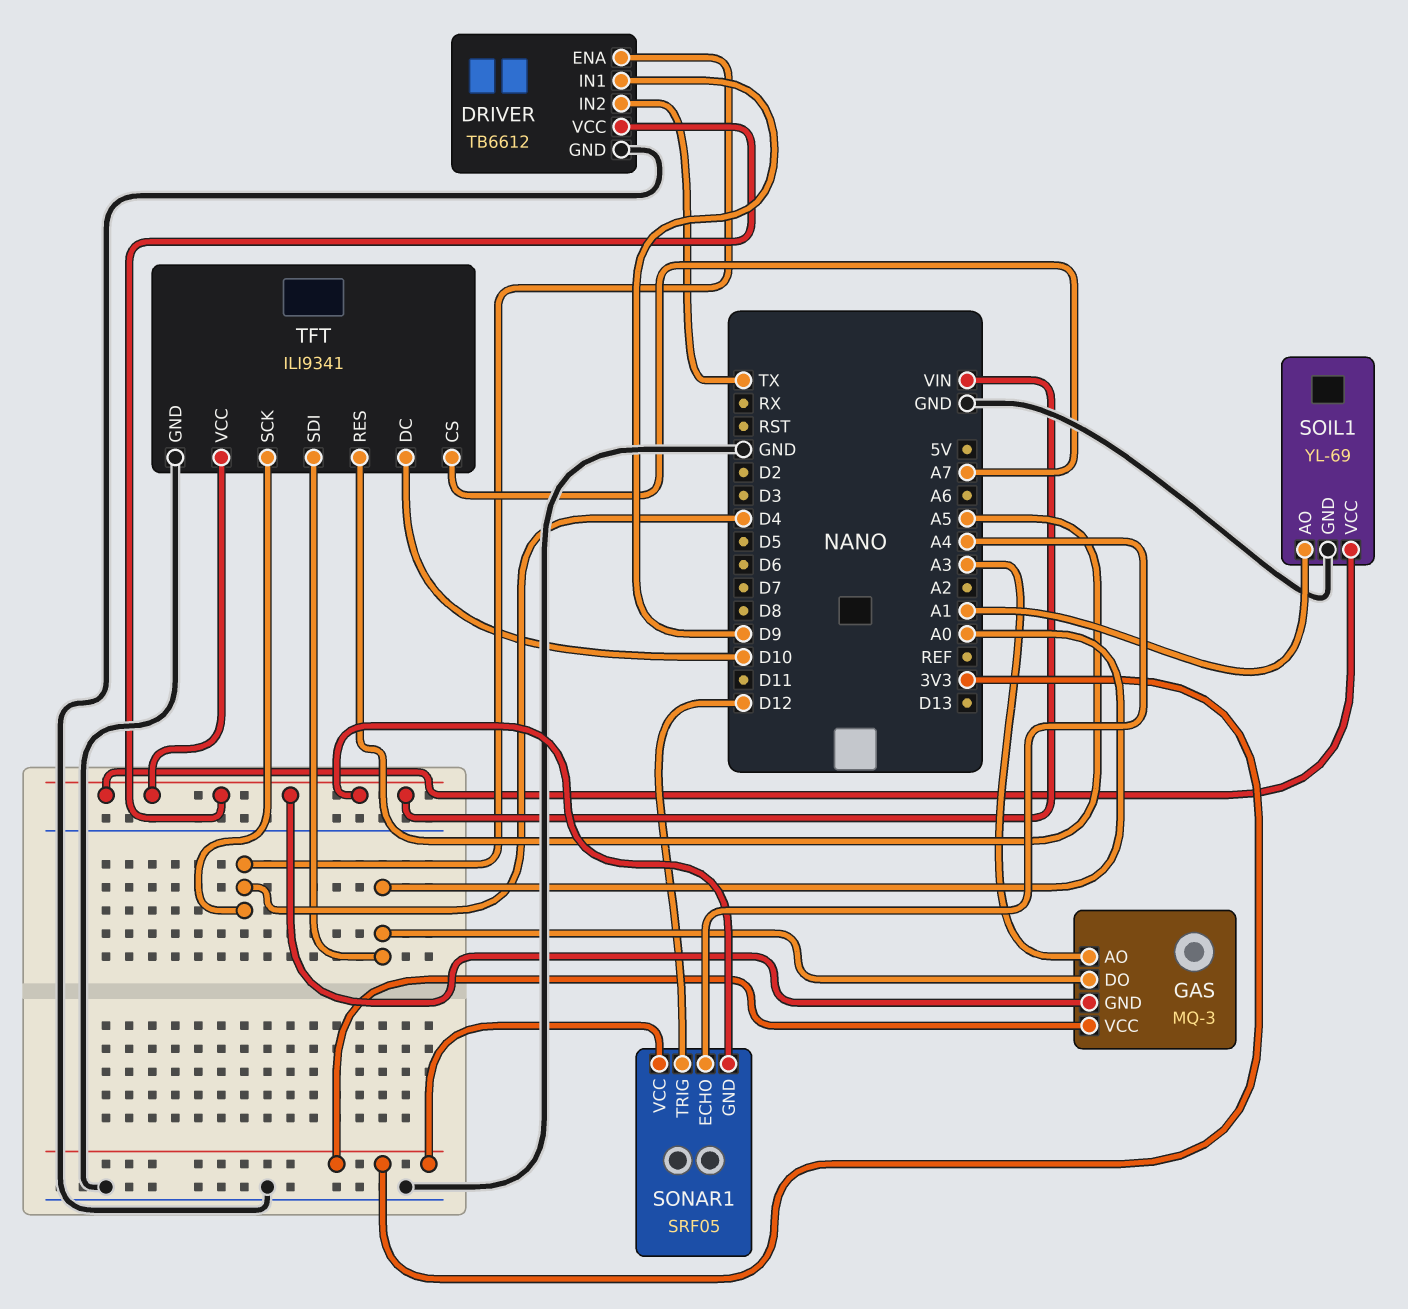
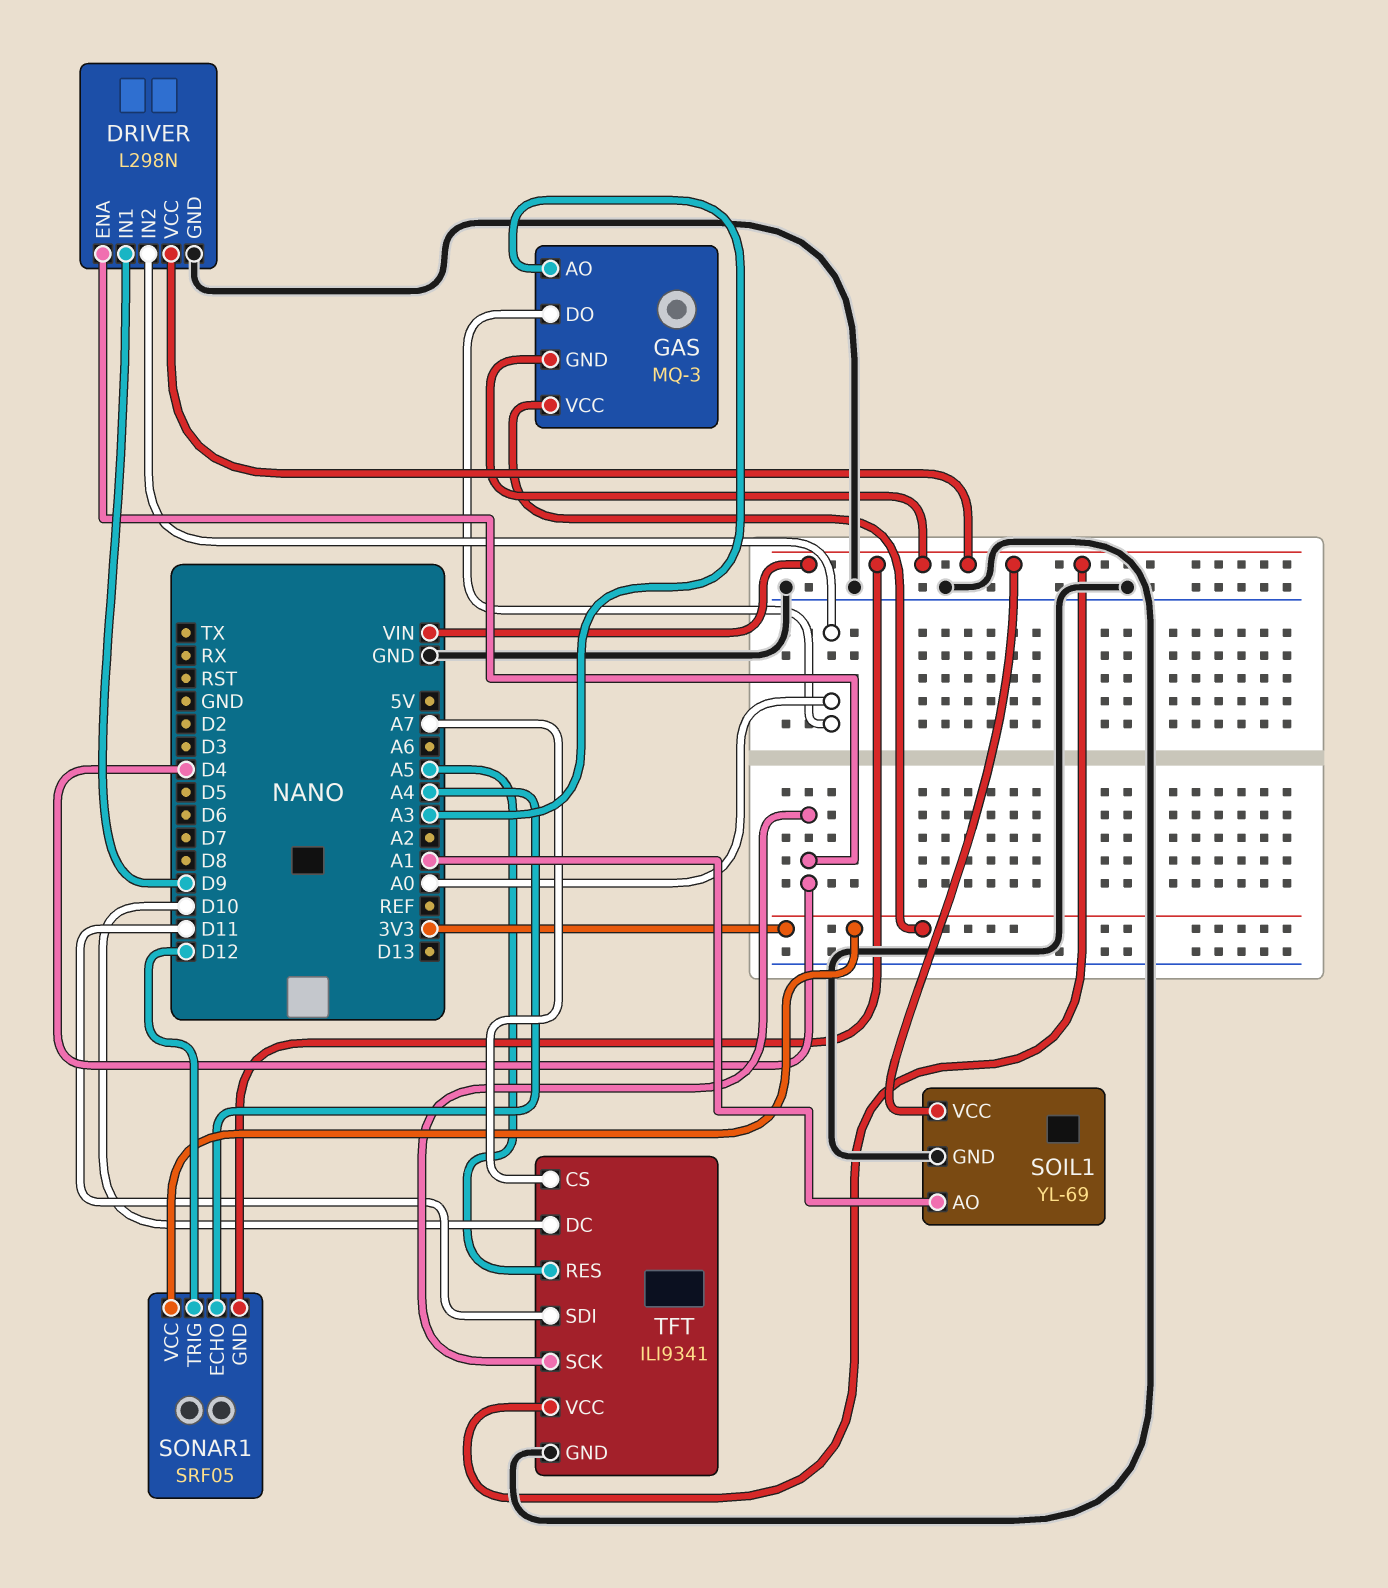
DRIVER: TB6612 -> L298N
DRIVER pin IN2: TX -> A0
TFT pin SDI: A0 -> D11

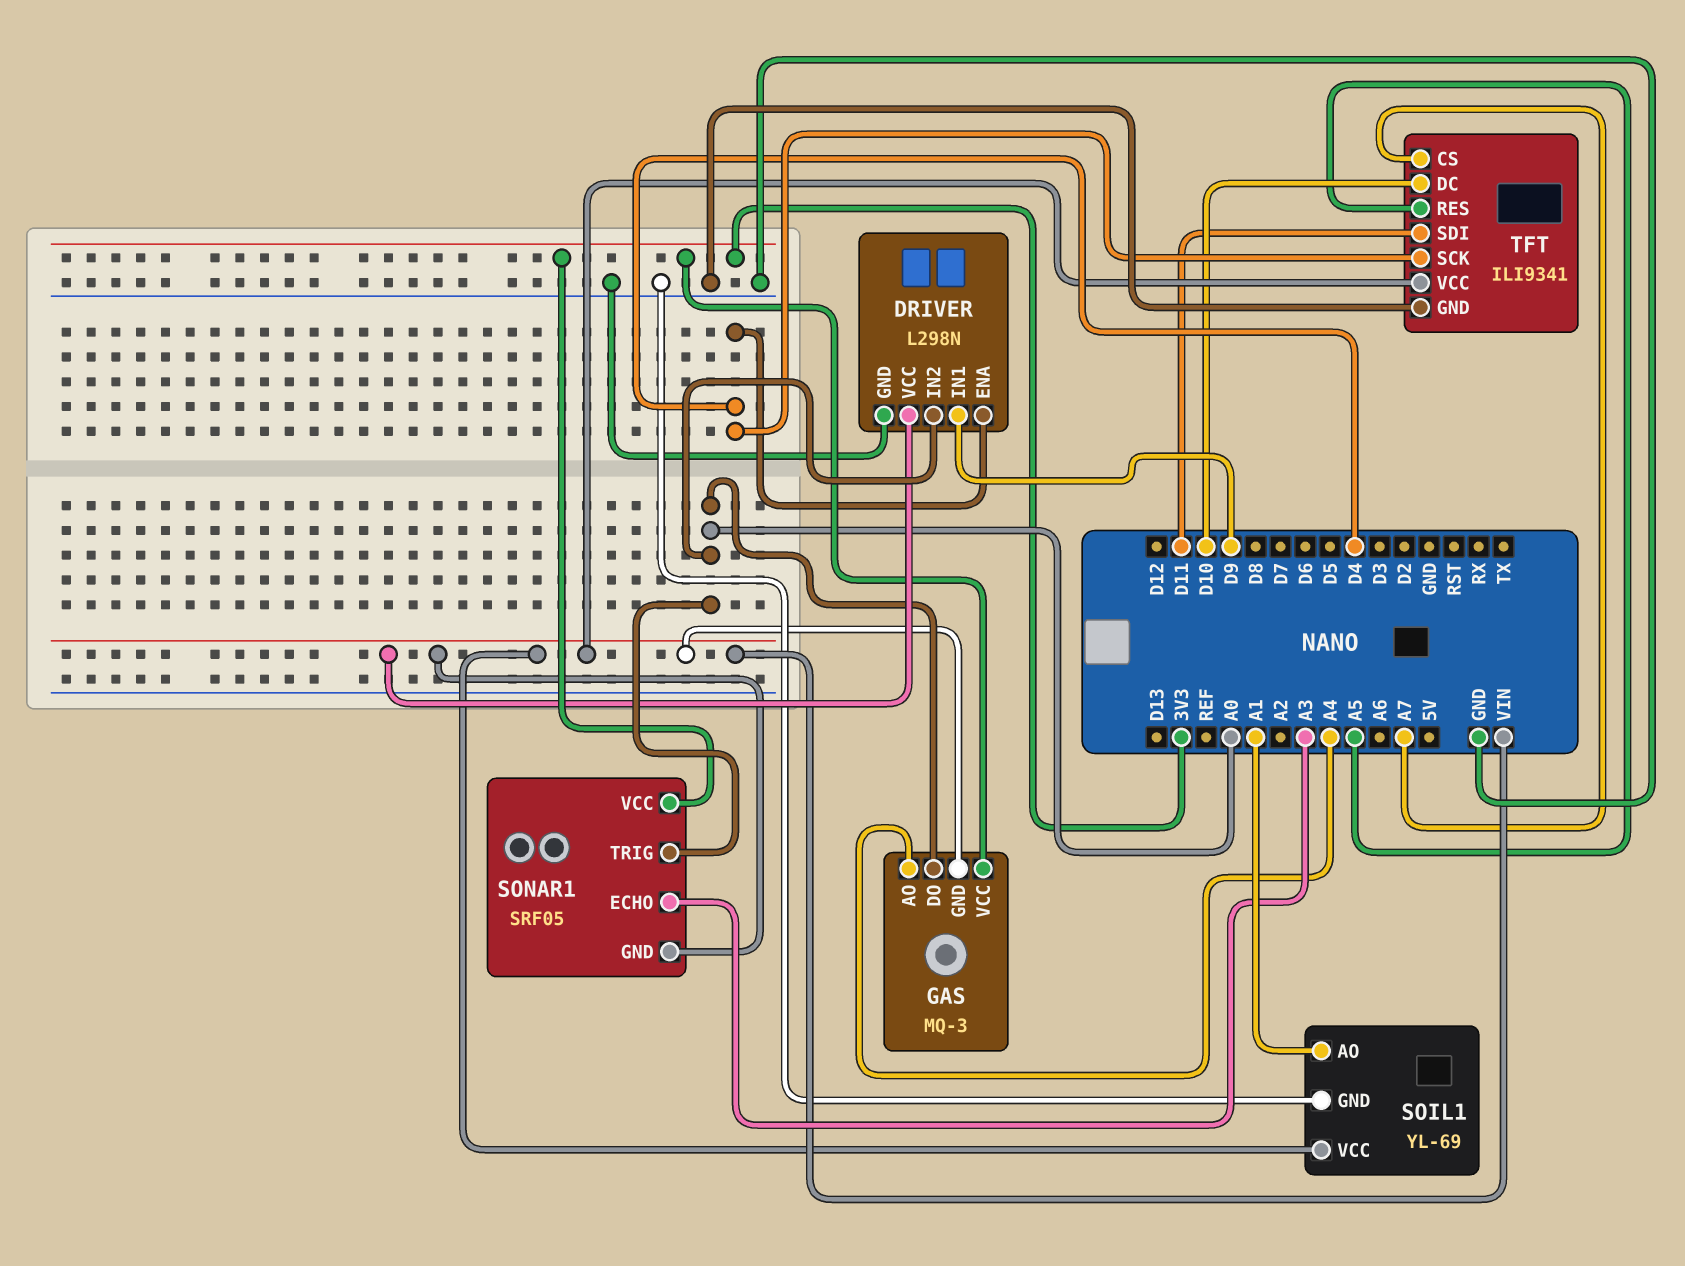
GAS pin AO: A3 -> A4
SONAR1 pin ECHO: A4 -> A3
SONAR1 pin TRIG: D12 -> A0

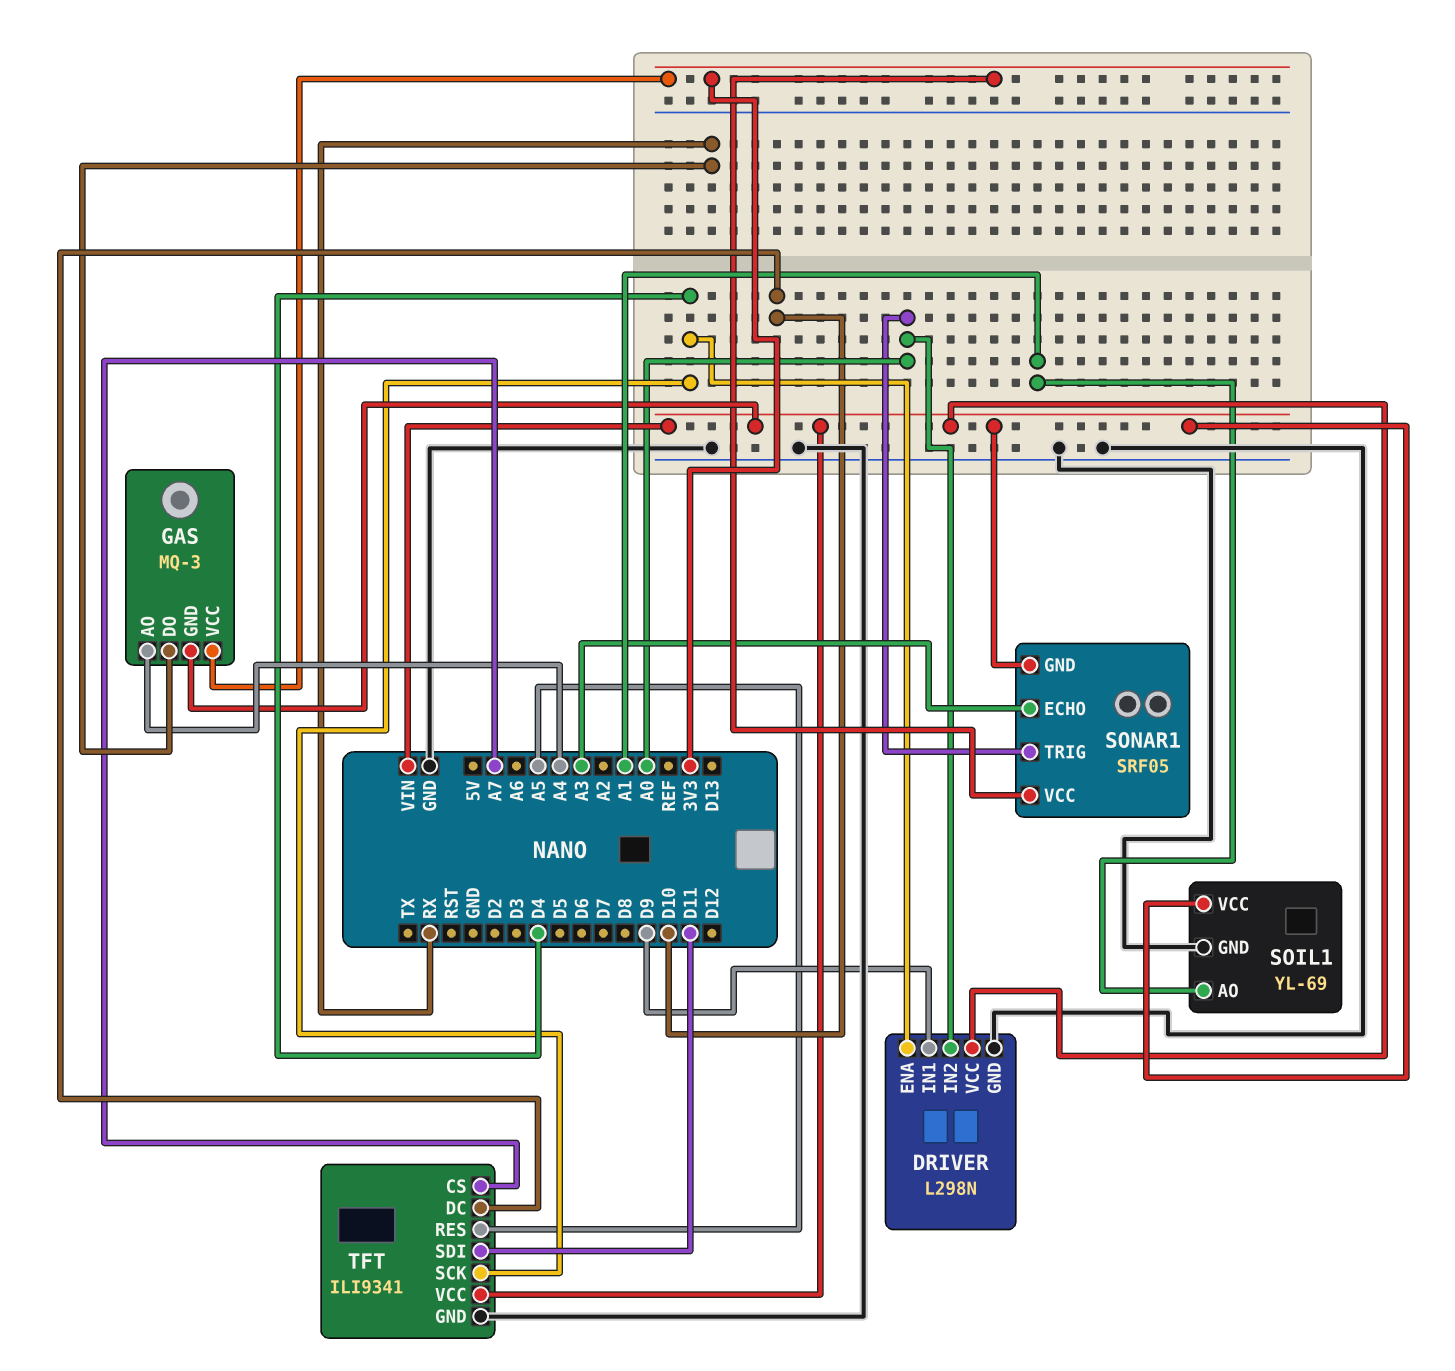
GAS pin DO: A0 -> RX

